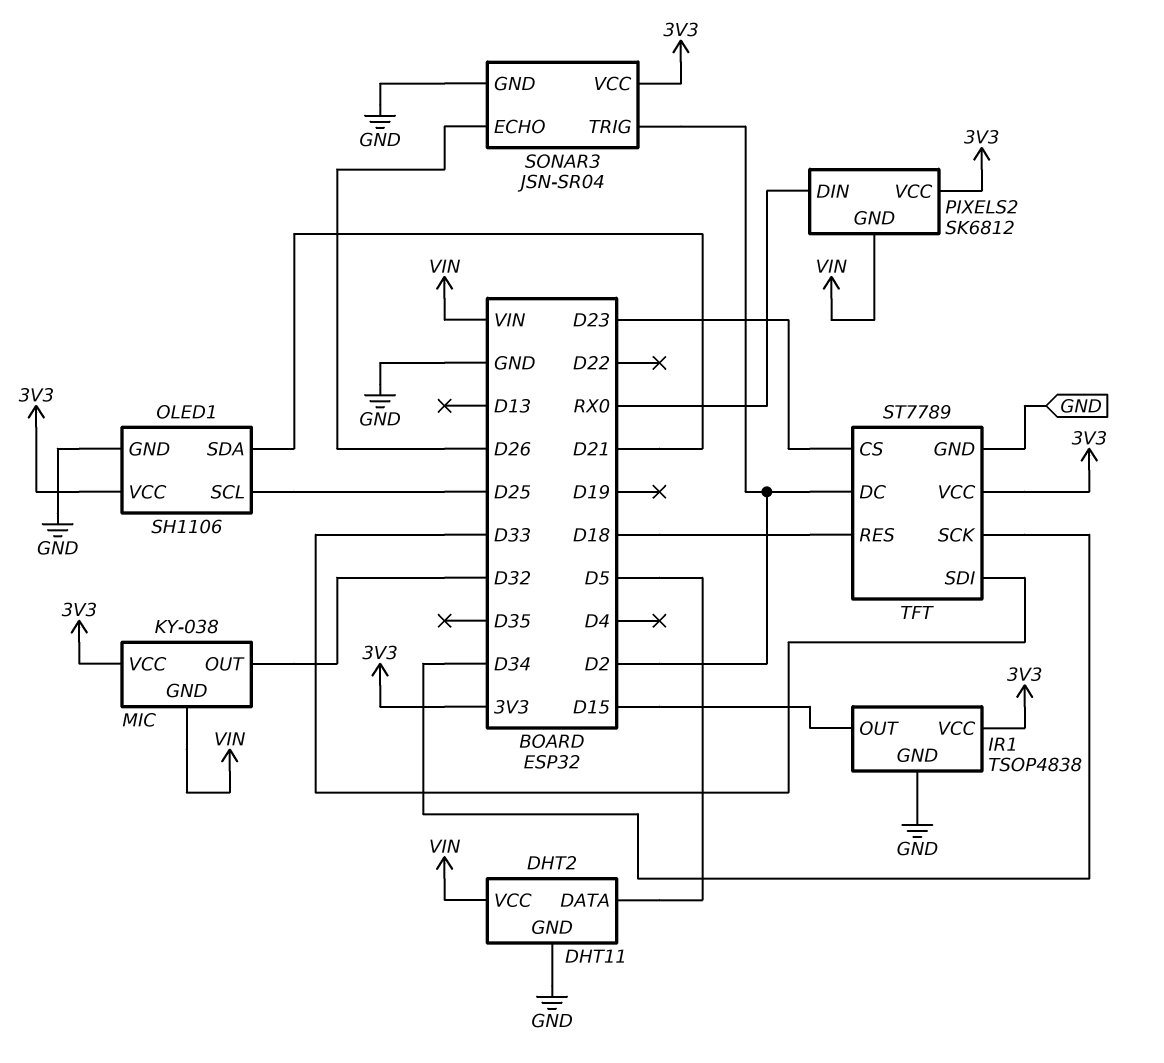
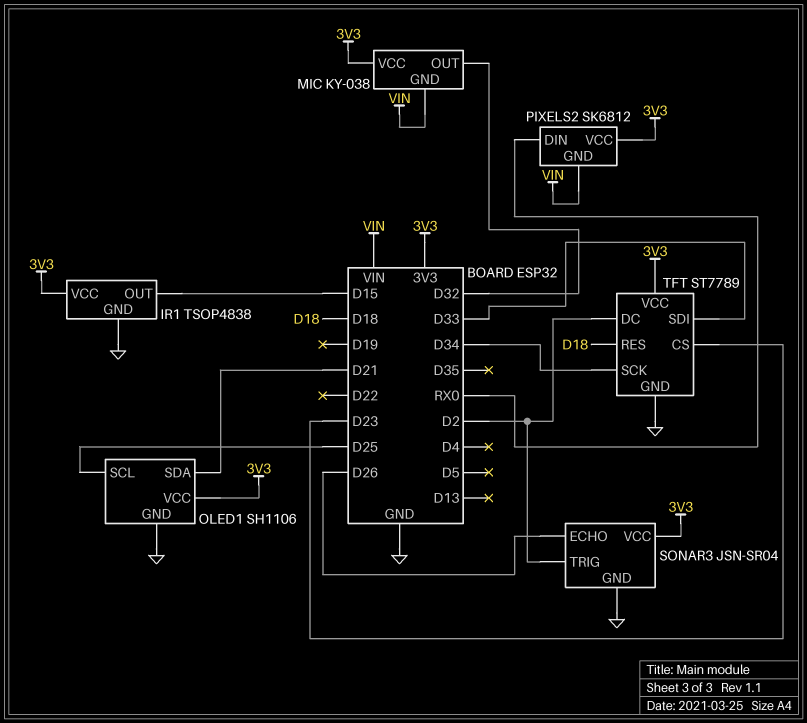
DHT2: DHT11 -> none
DHT2 pin DATA: D5 -> none
DHT2 pin GND: GND -> none
DHT2 pin VCC: VIN -> none

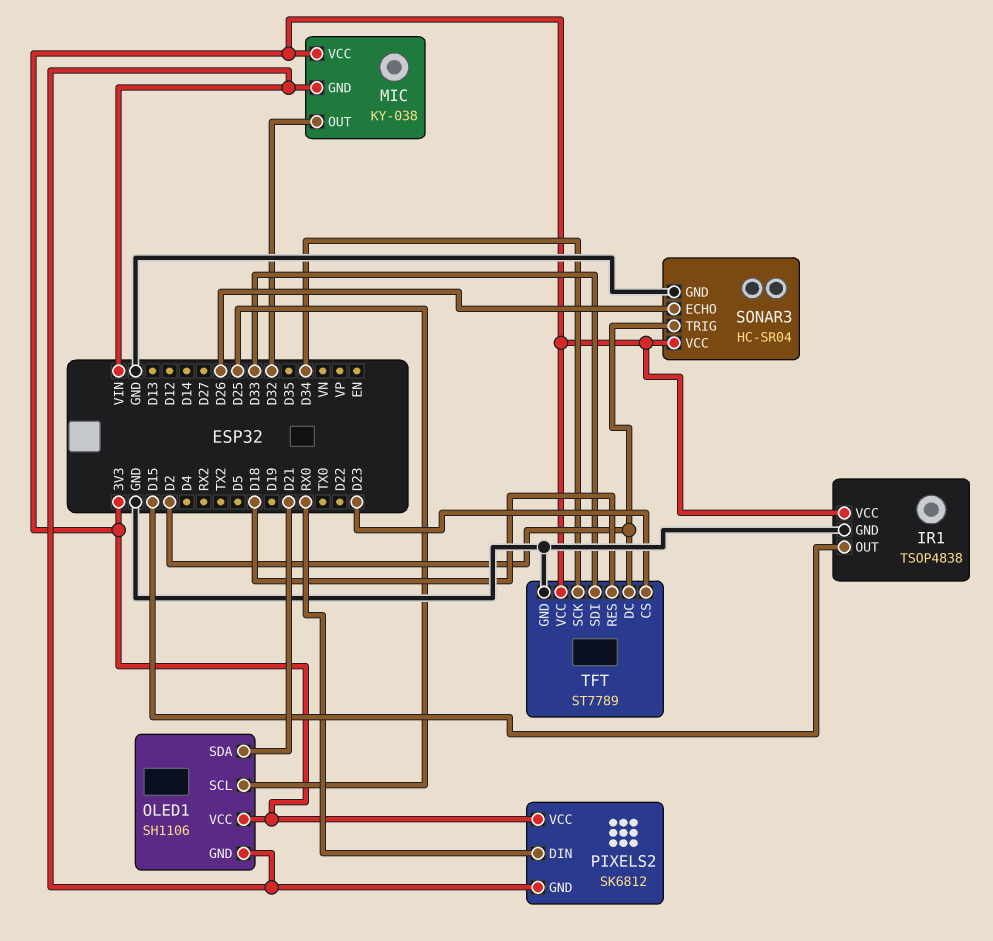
OLED1 pin GND: GND -> VIN
SONAR3: JSN-SR04 -> HC-SR04

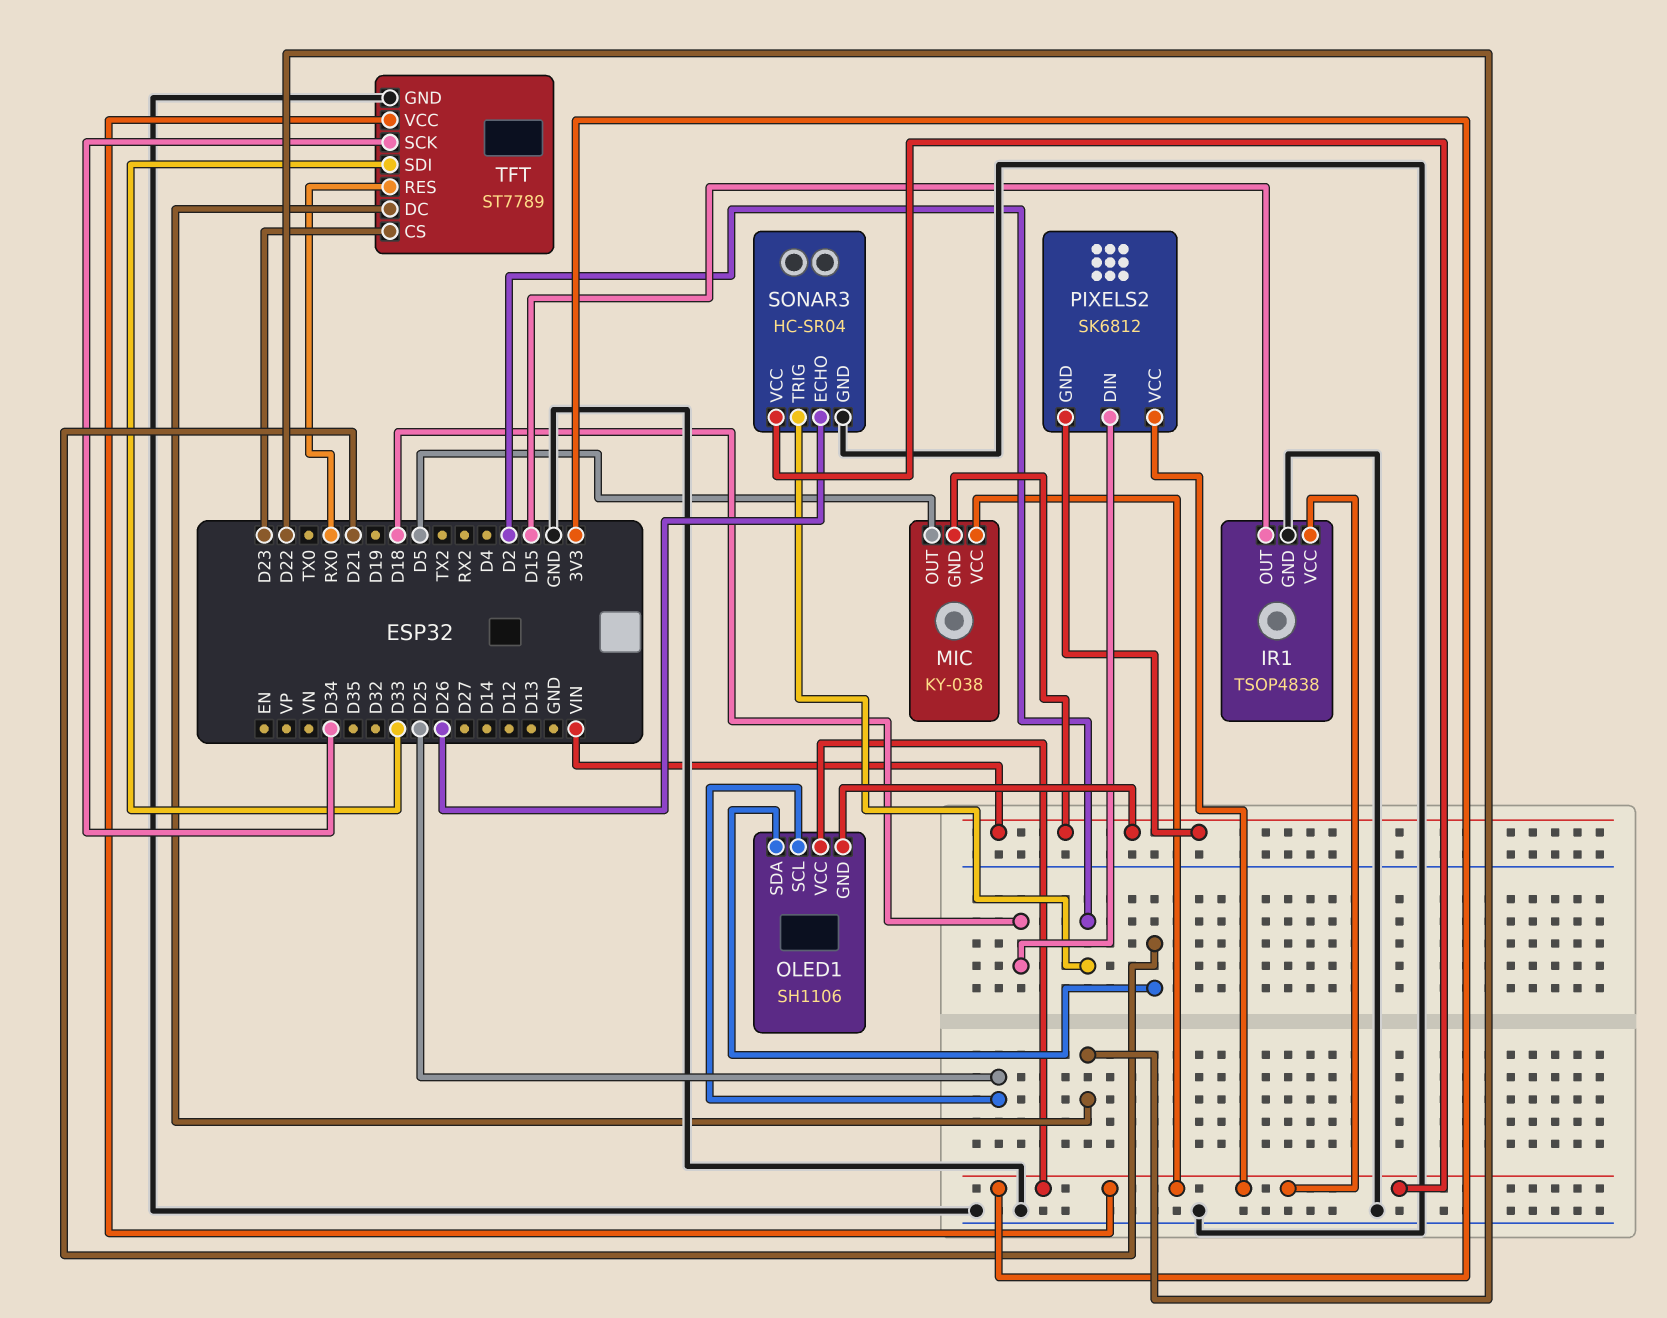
MIC pin OUT: D32 -> D5
PIXELS2 pin DIN: RX0 -> D18
TFT pin DC: D2 -> D22
TFT pin RES: D18 -> RX0

